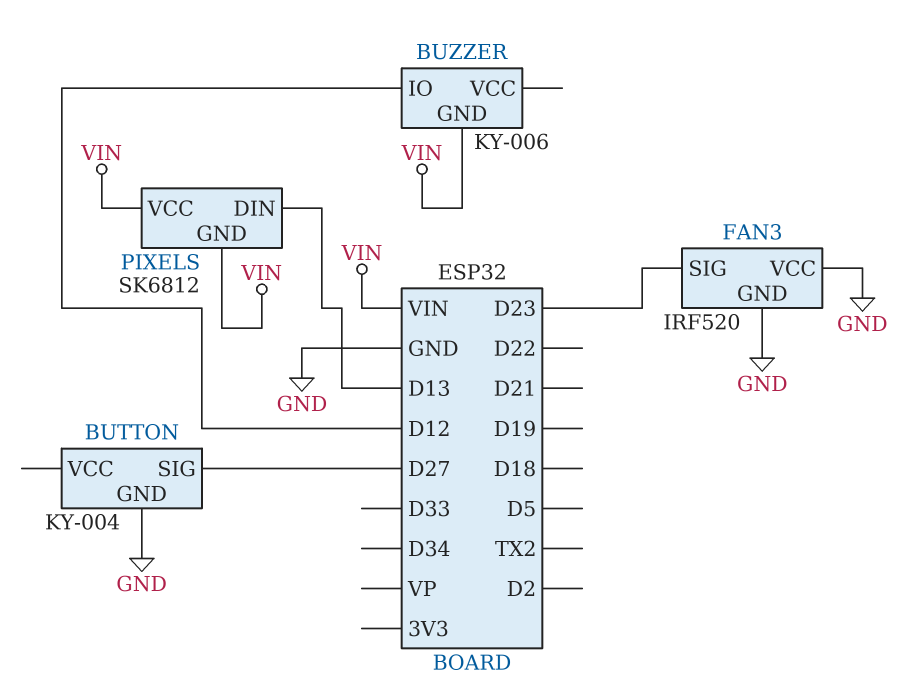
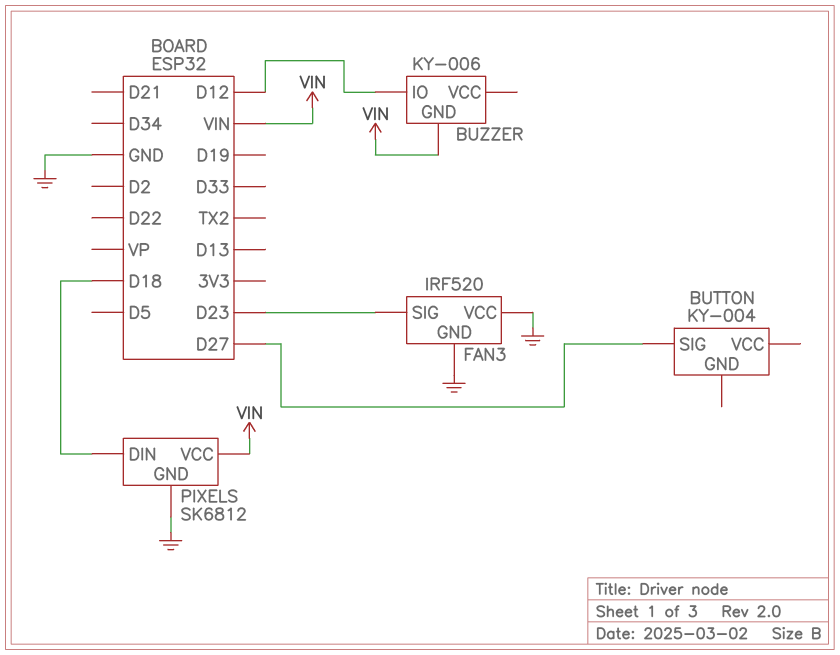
BUTTON pin GND: GND -> none
PIXELS pin DIN: D13 -> D18
PIXELS pin GND: VIN -> GND

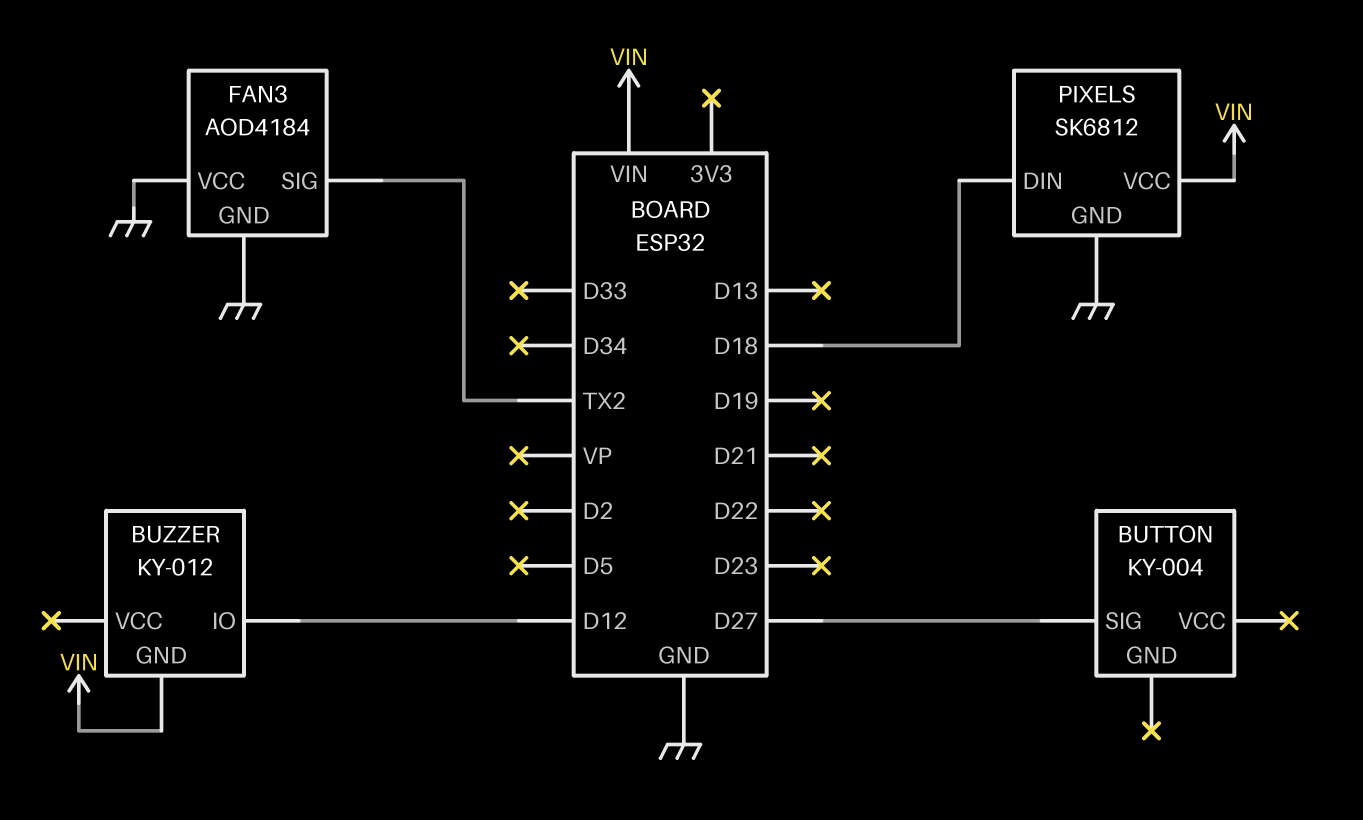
BUZZER: KY-006 -> KY-012
FAN3: IRF520 -> AOD4184
FAN3 pin SIG: D23 -> TX2

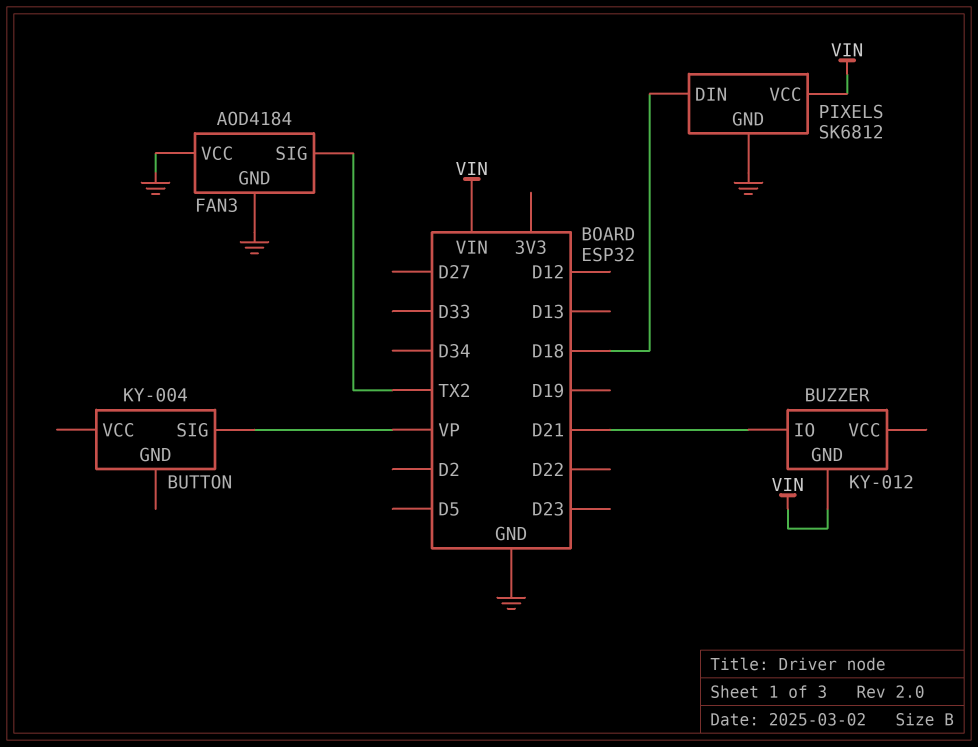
BUTTON pin SIG: D27 -> VP
BUZZER pin IO: D12 -> D21

